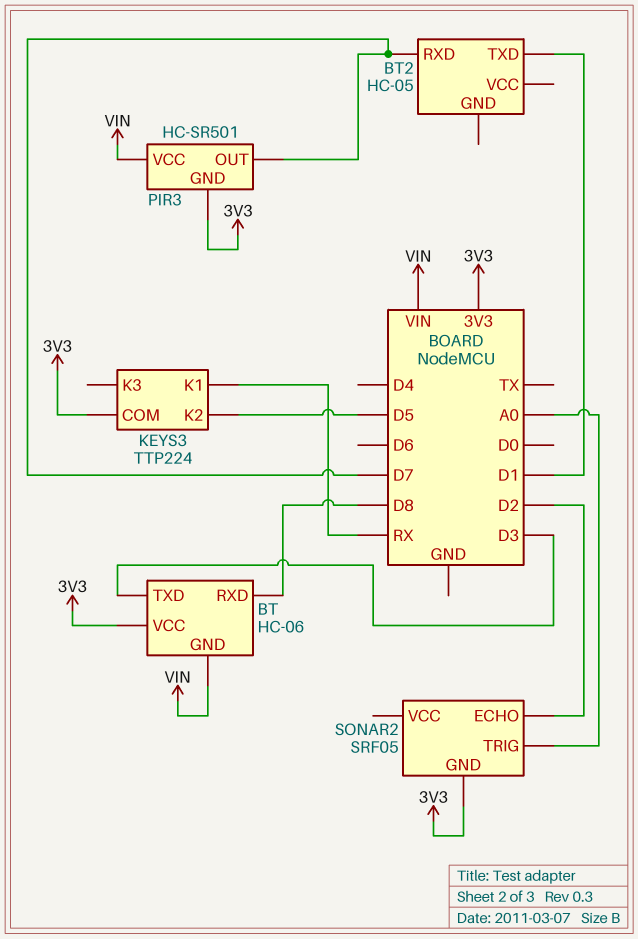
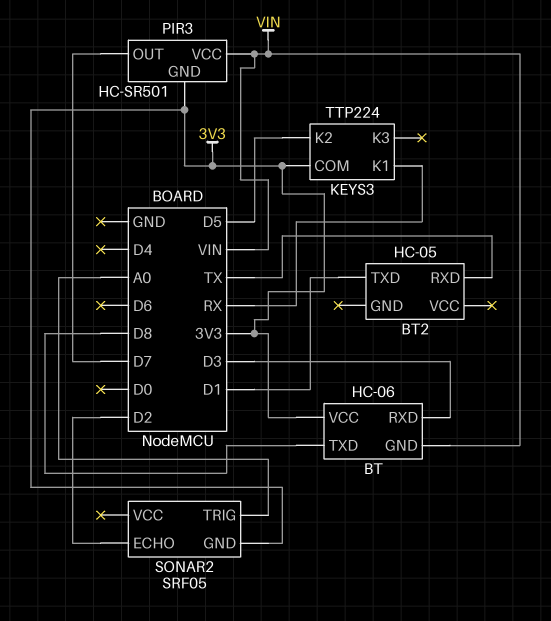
BT pin RXD: D8 -> D3
BT pin TXD: D3 -> D8
BT2 pin RXD: D7 -> TX

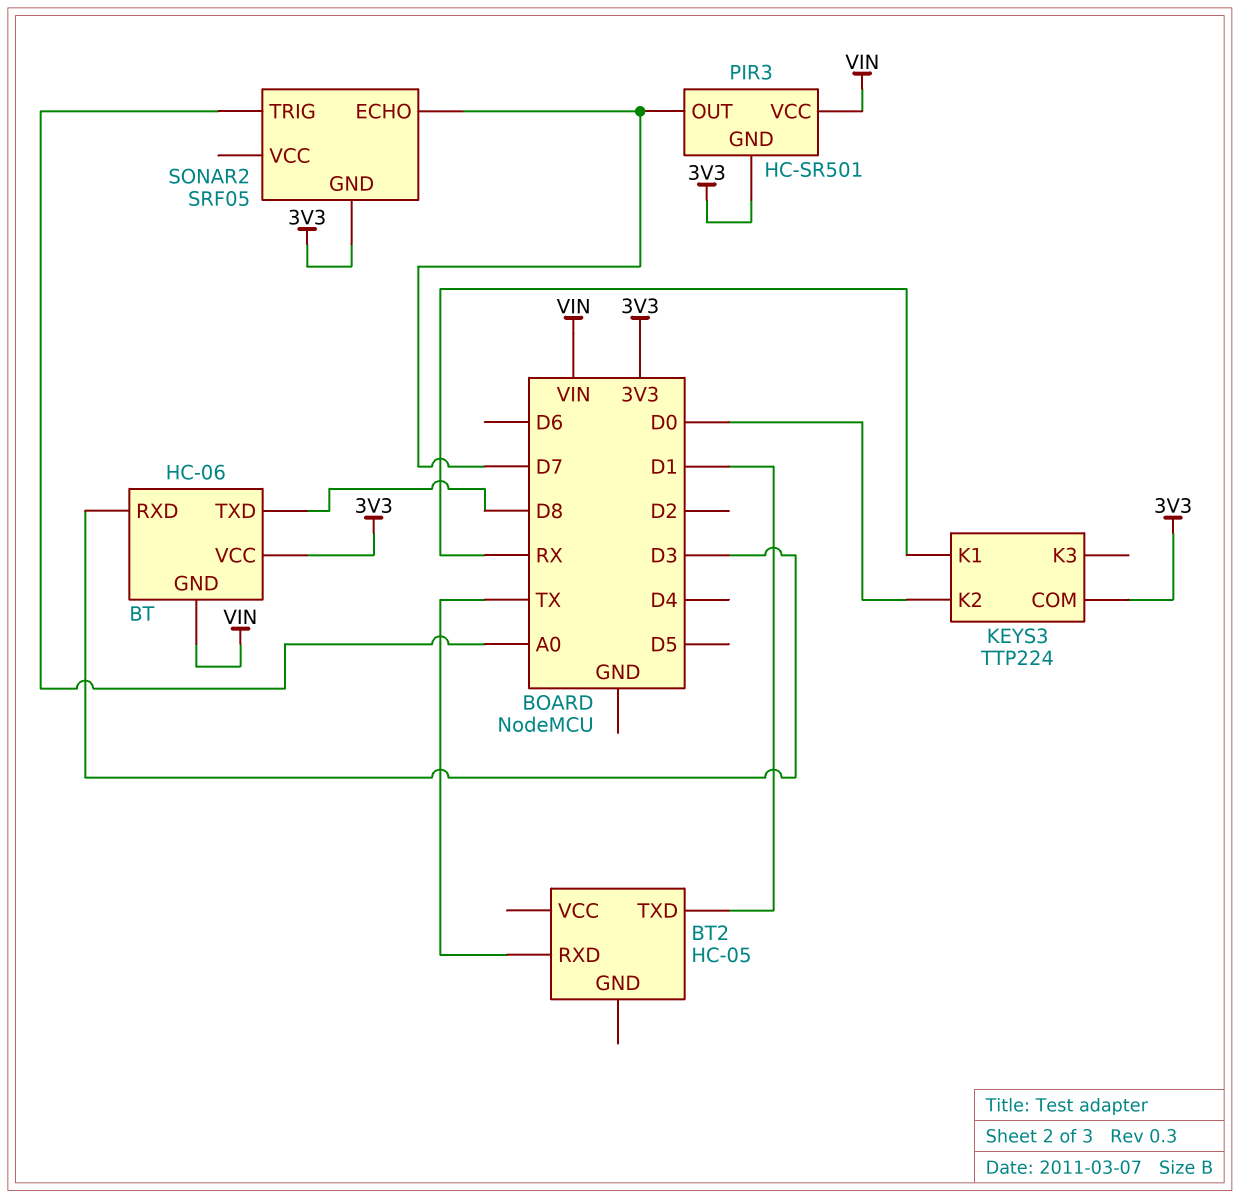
KEYS3 pin K2: D5 -> D0
SONAR2 pin ECHO: D2 -> D7

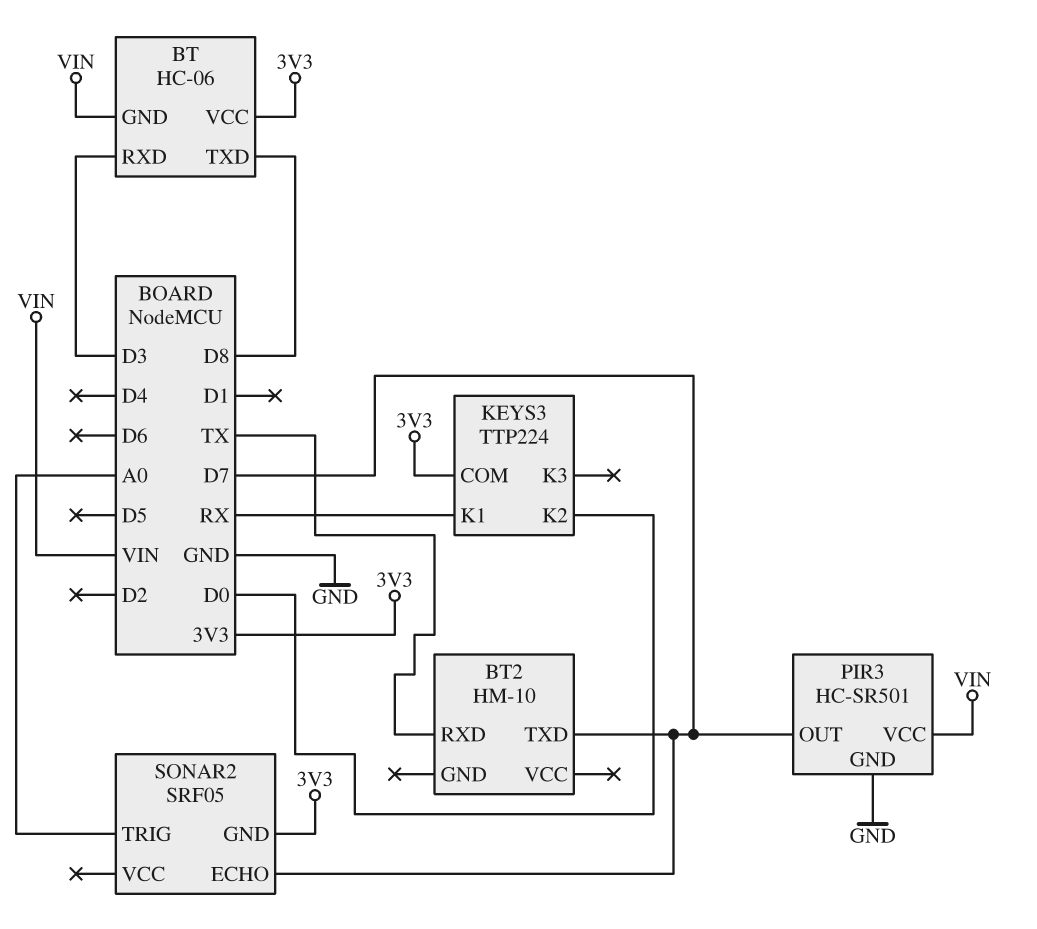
BT2: HC-05 -> HM-10
BT2 pin TXD: D1 -> D7
PIR3 pin GND: 3V3 -> GND

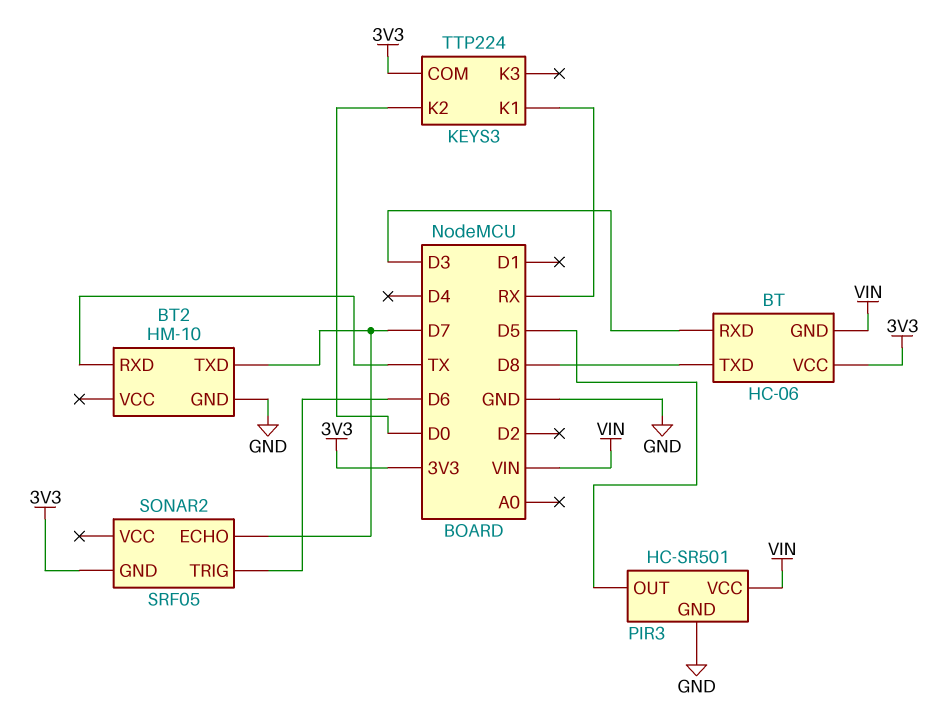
BT2 pin GND: none -> GND
PIR3 pin OUT: D7 -> D5
SONAR2 pin TRIG: A0 -> D6

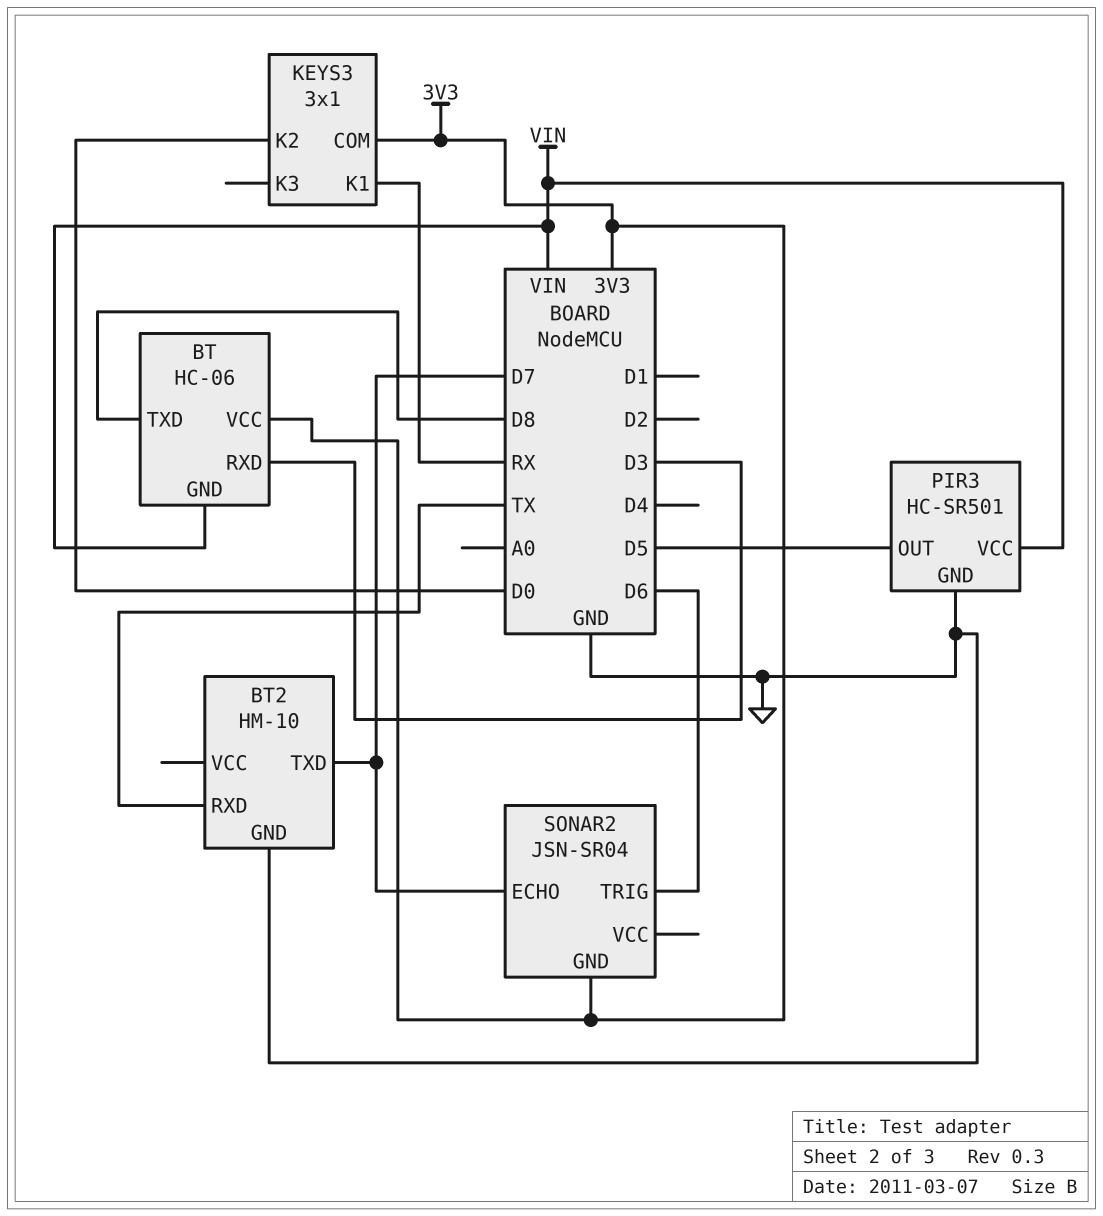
KEYS3: TTP224 -> 3x1
SONAR2: SRF05 -> JSN-SR04

